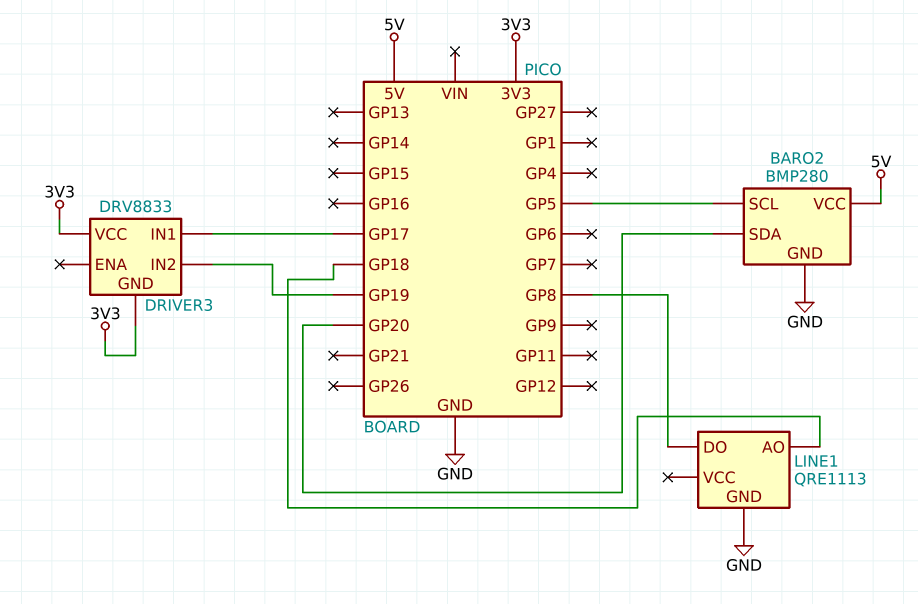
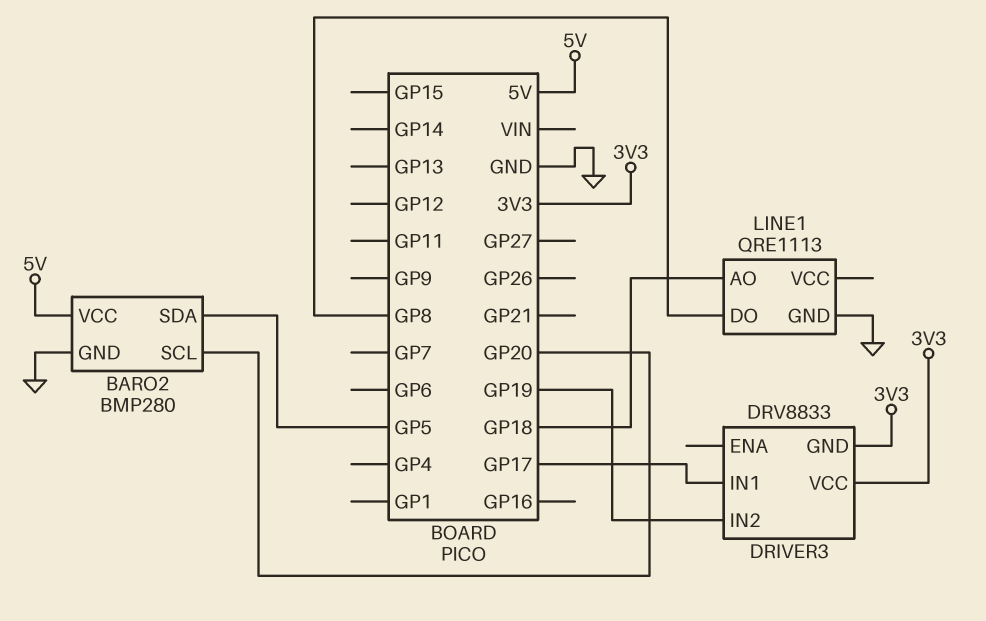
BARO2 pin SCL: GP5 -> GP20
BARO2 pin SDA: GP20 -> GP5

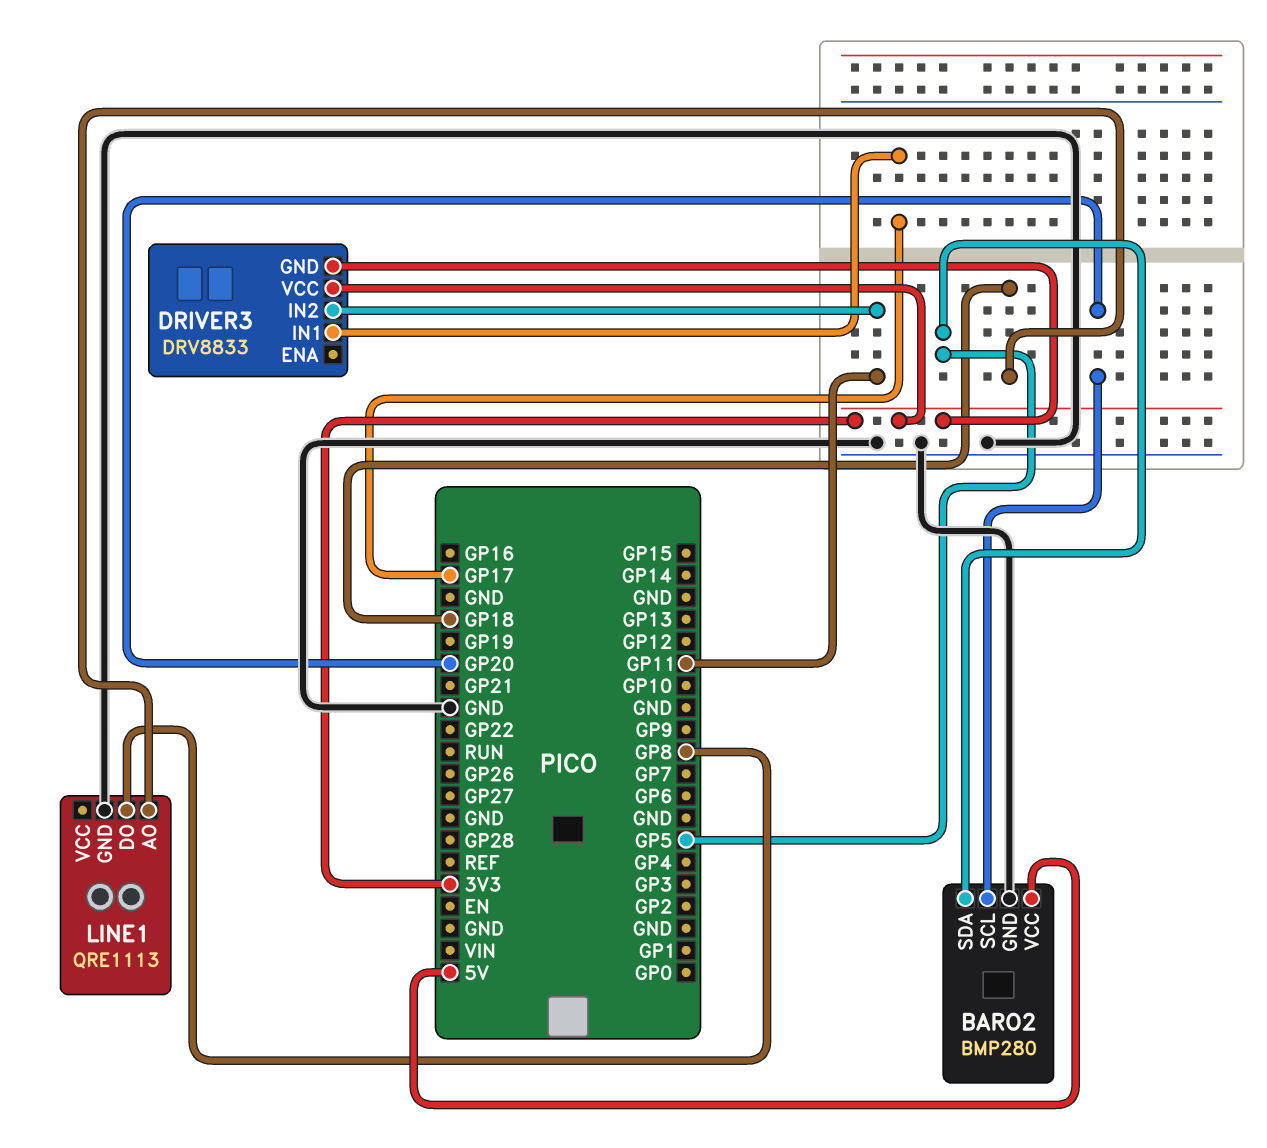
DRIVER3 pin IN2: GP19 -> GP11

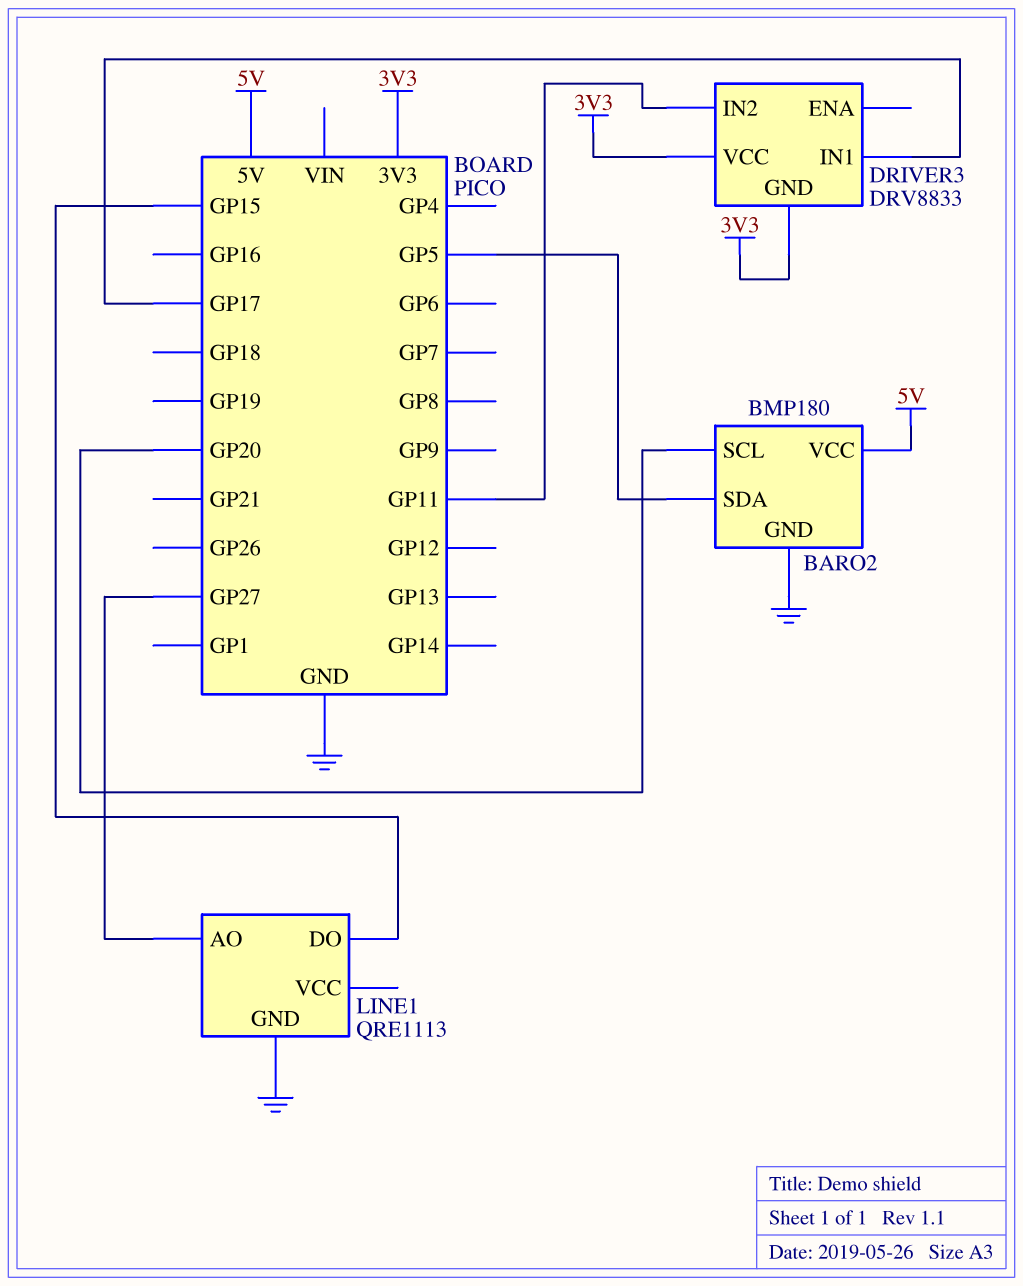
BARO2: BMP280 -> BMP180
LINE1 pin AO: GP18 -> GP27
LINE1 pin DO: GP8 -> GP15

